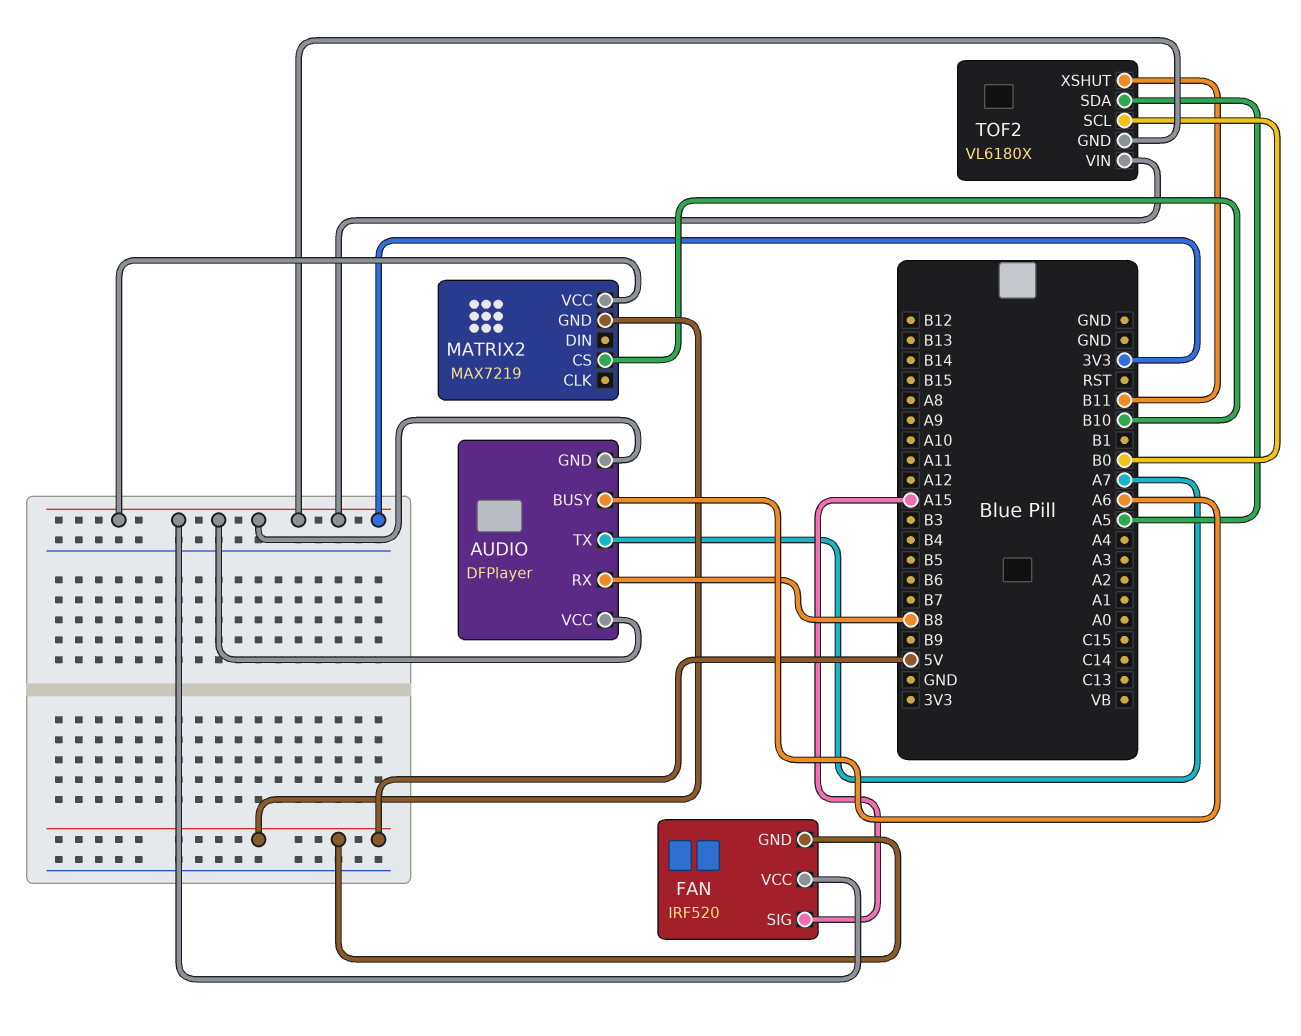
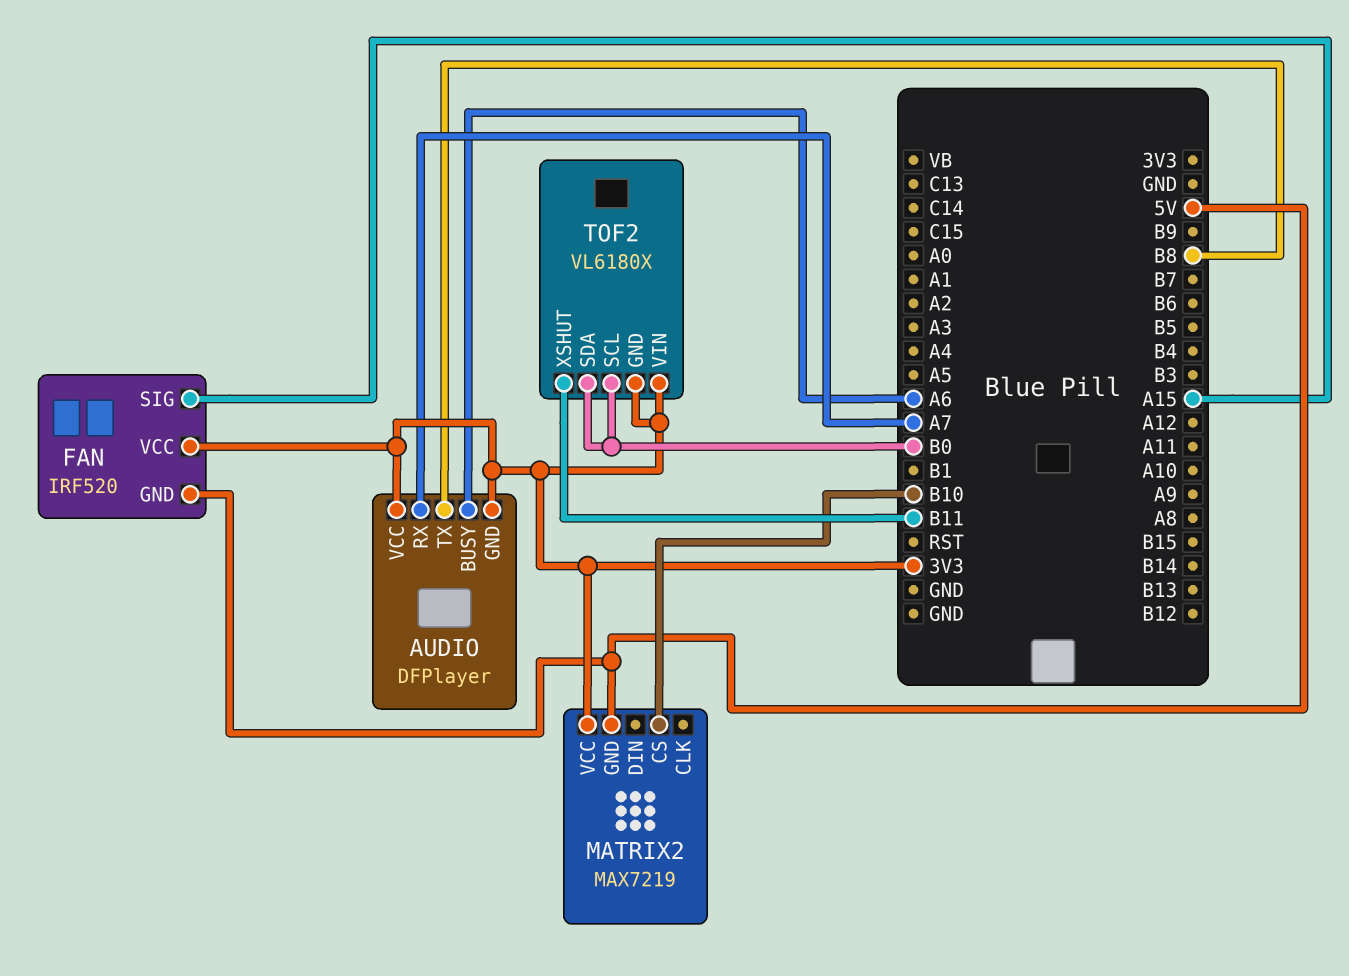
AUDIO pin RX: B8 -> A7
AUDIO pin TX: A7 -> B8
TOF2 pin SDA: A5 -> B0

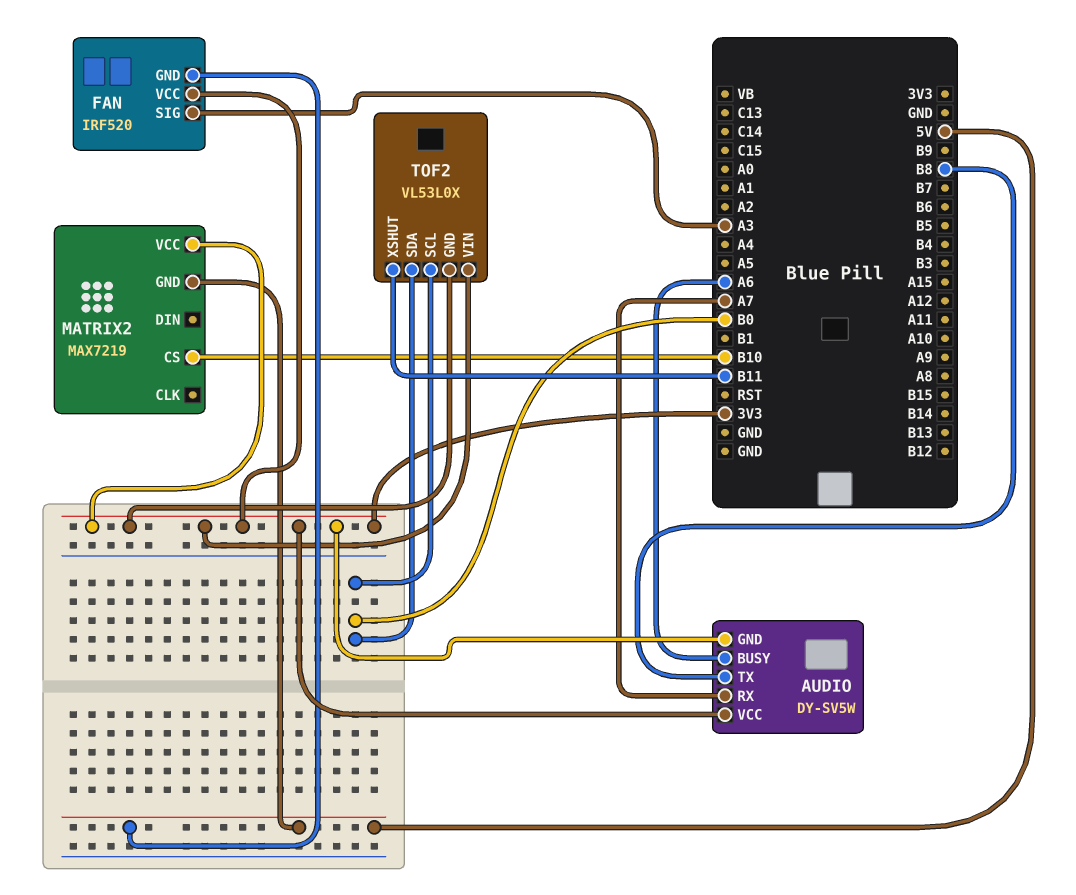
AUDIO: DFPlayer -> DY-SV5W
FAN pin SIG: A15 -> A3
TOF2: VL6180X -> VL53L0X

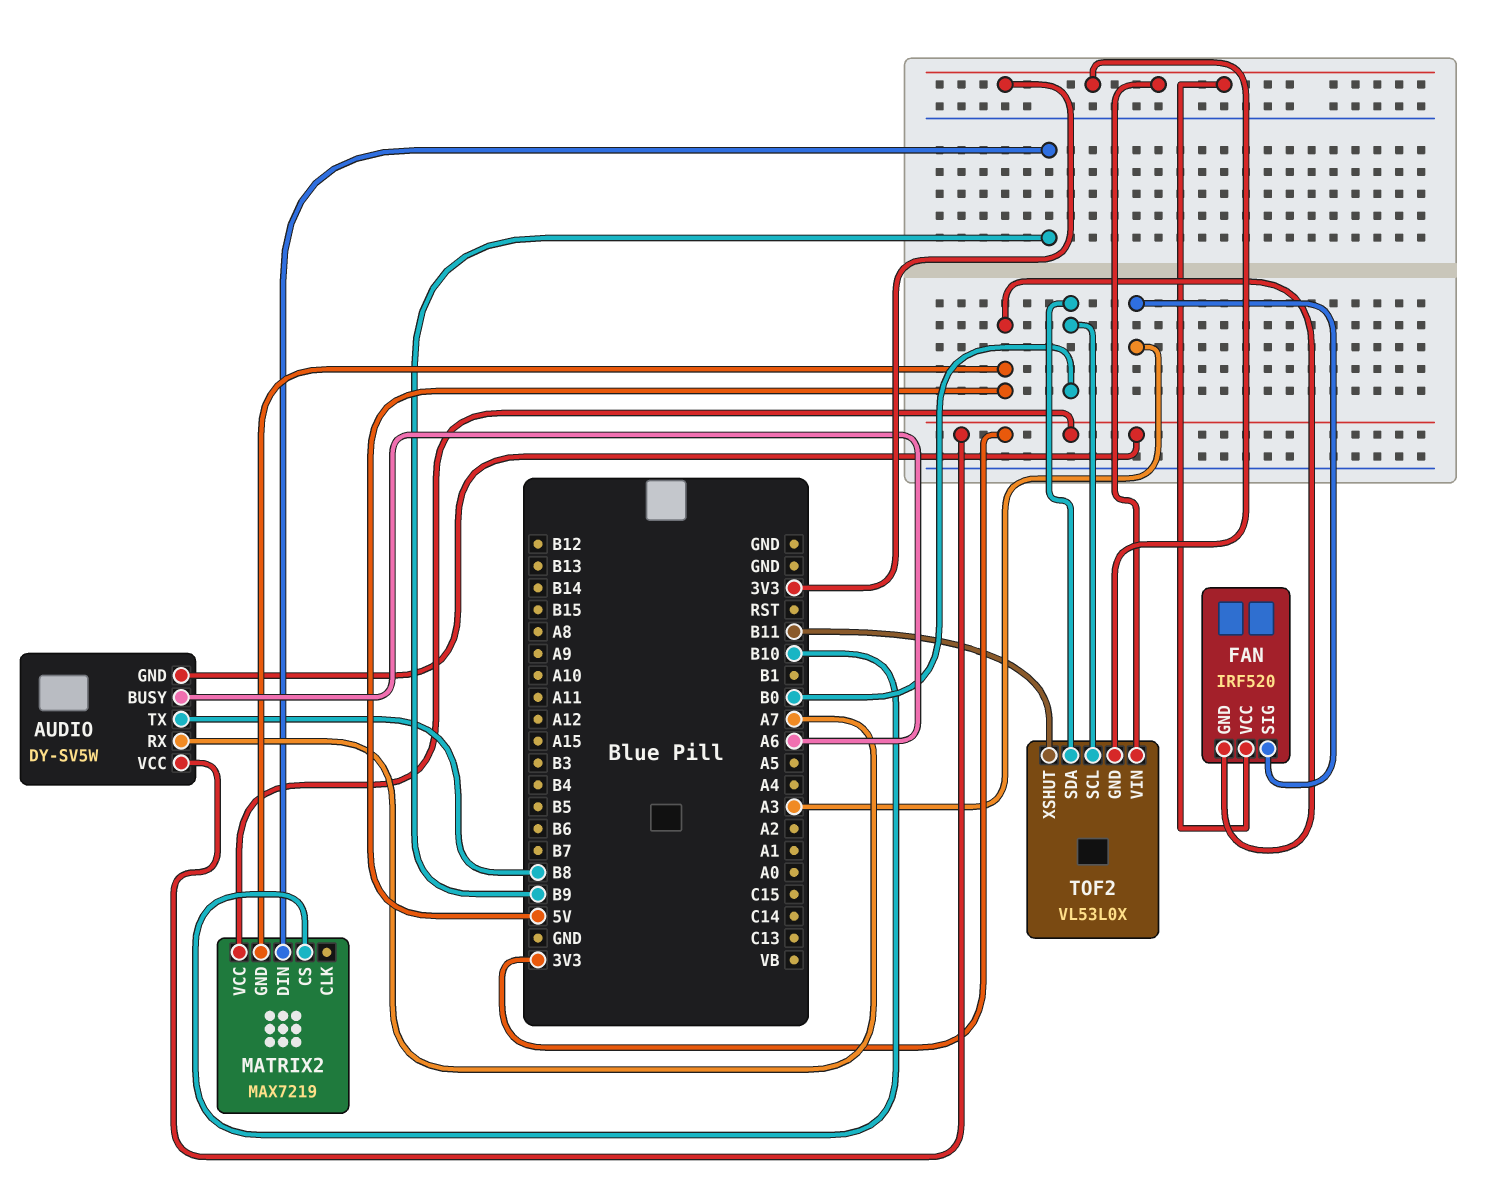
MATRIX2 pin DIN: none -> B9

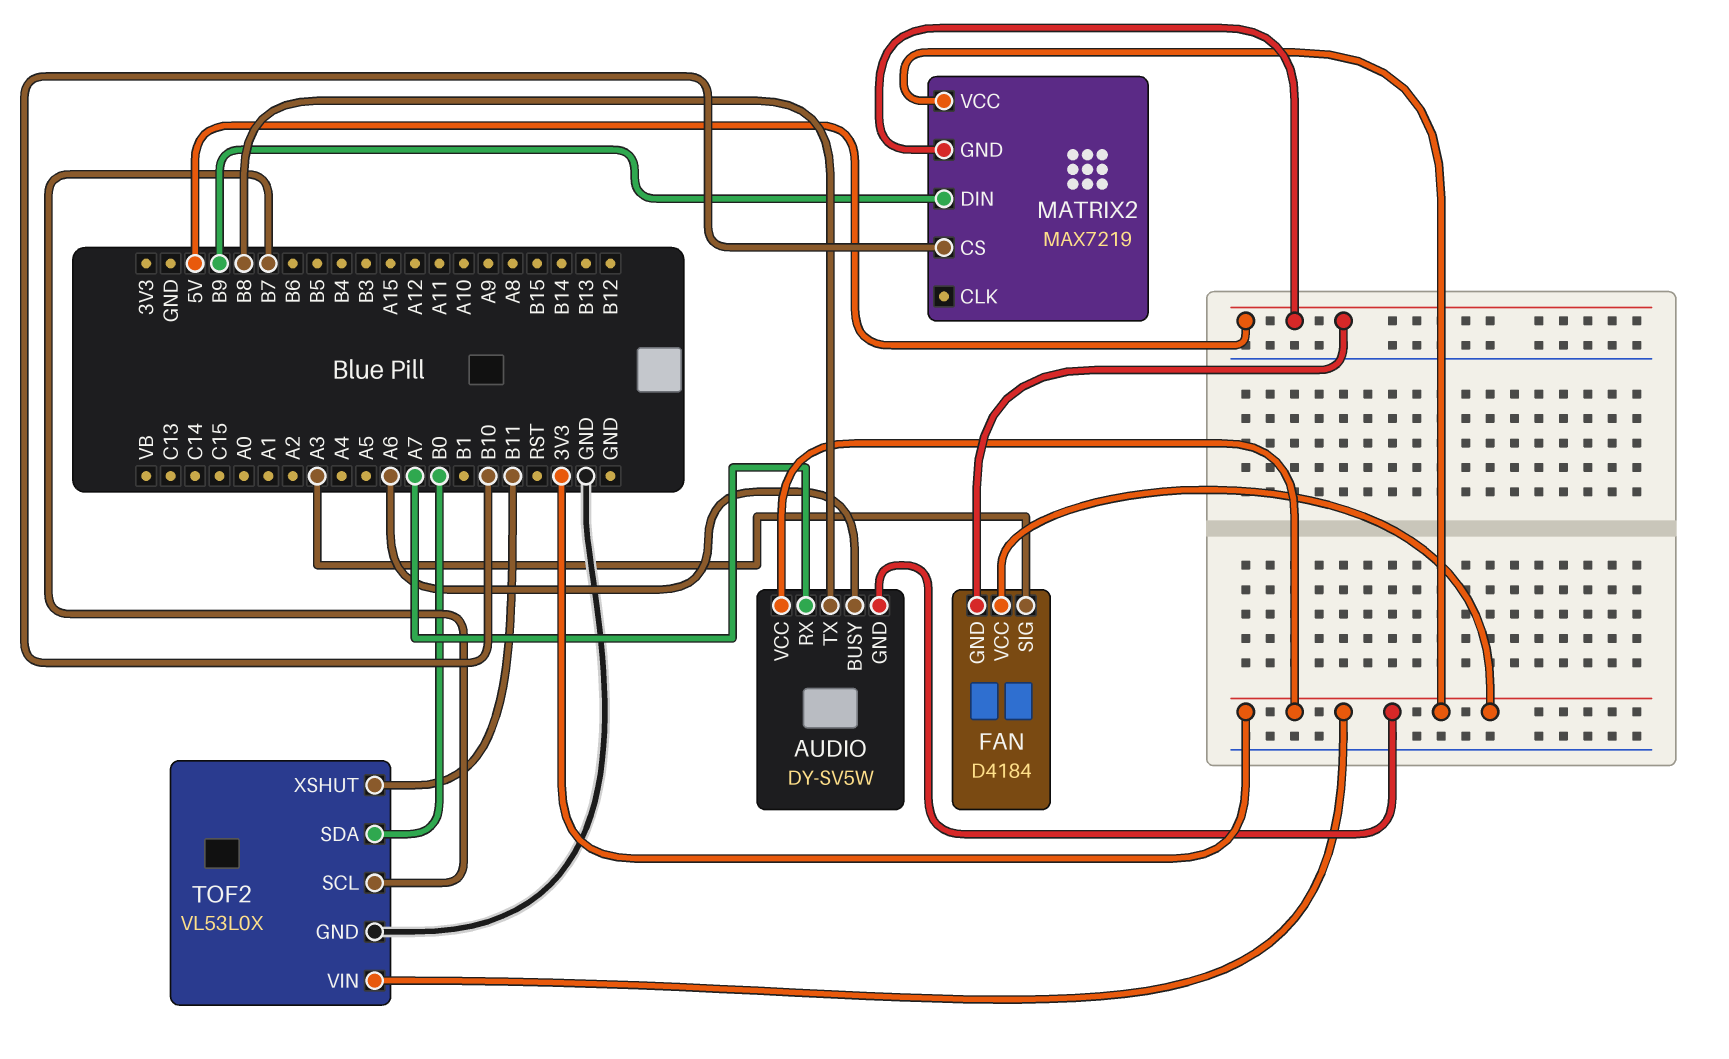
FAN: IRF520 -> D4184
TOF2 pin GND: 3V3 -> GND
TOF2 pin SCL: B0 -> B7

